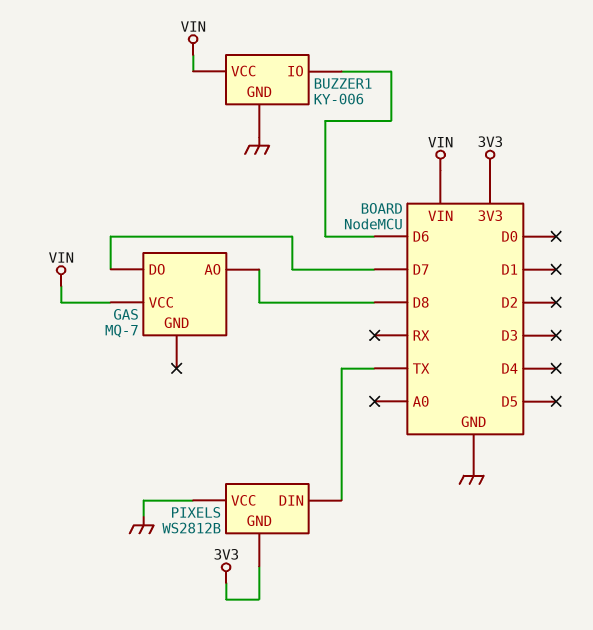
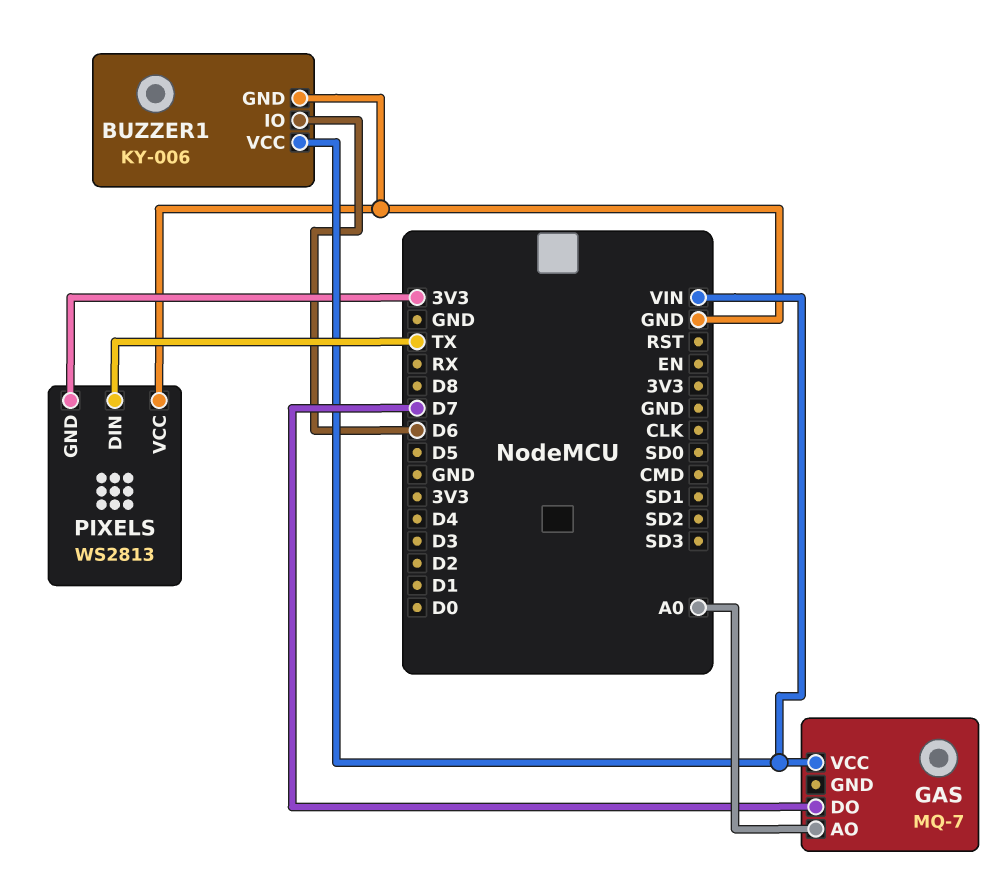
GAS pin AO: D8 -> A0
PIXELS: WS2812B -> WS2813

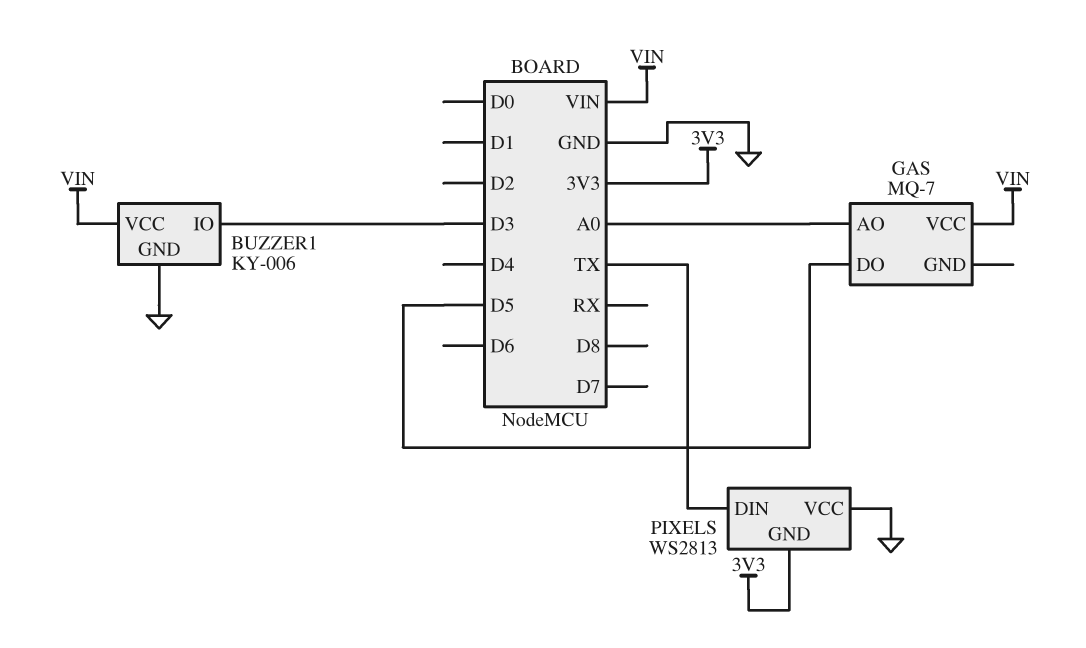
BUZZER1 pin IO: D6 -> D3
GAS pin DO: D7 -> D5

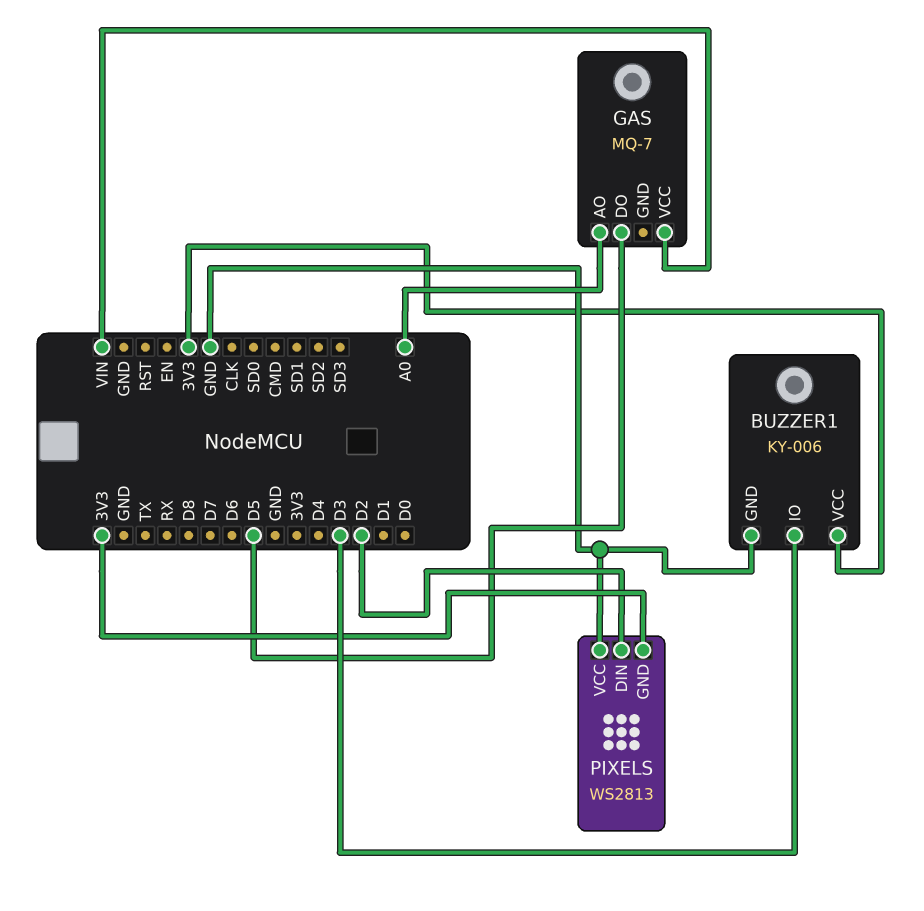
BUZZER1 pin VCC: VIN -> 3V3
PIXELS pin DIN: TX -> D2

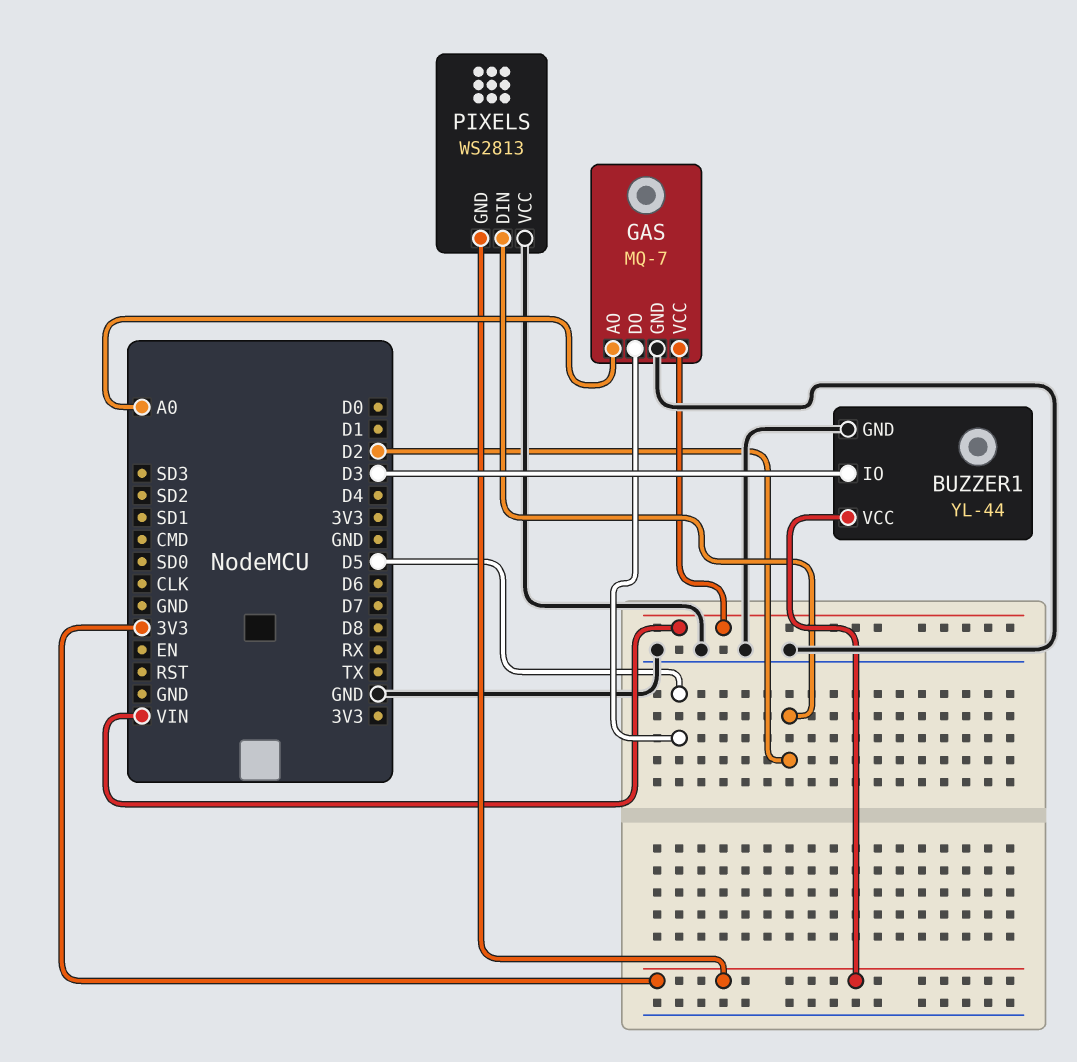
BUZZER1: KY-006 -> YL-44
GAS pin GND: none -> GND

